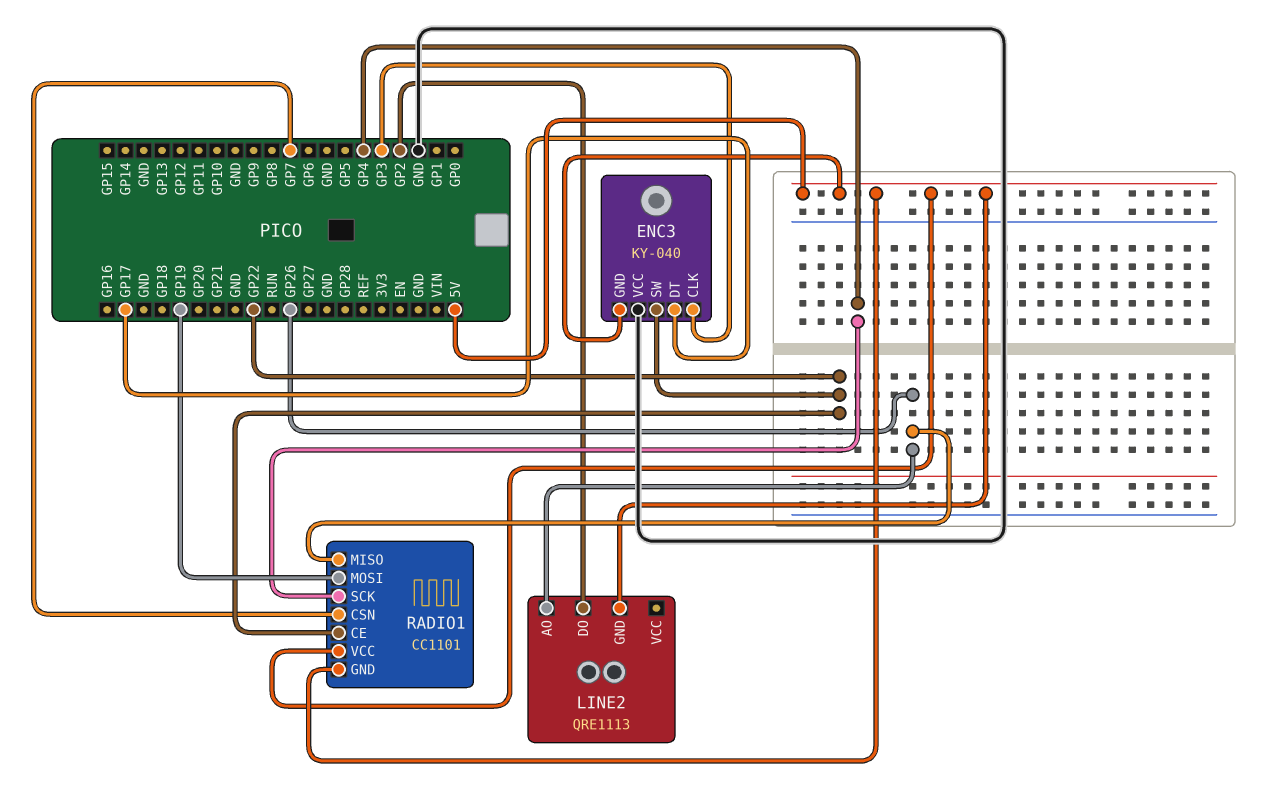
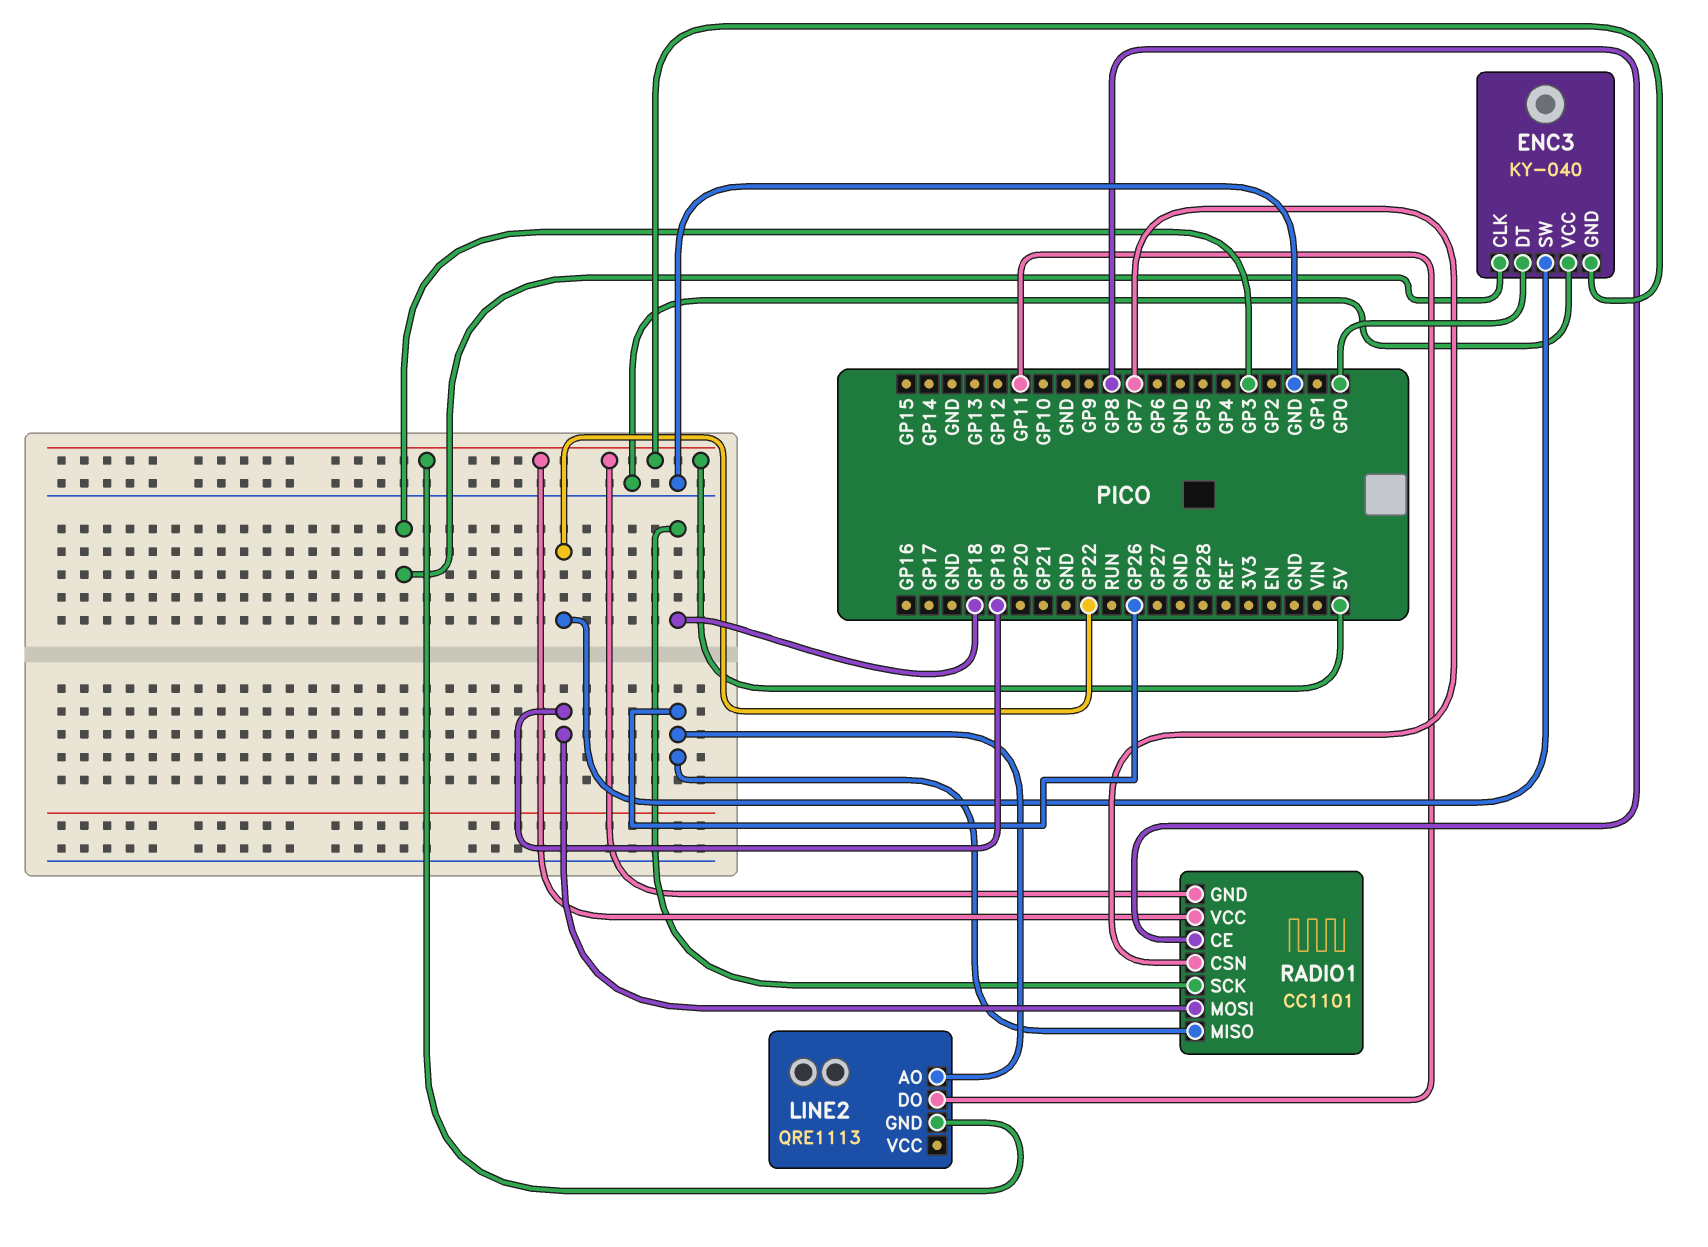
ENC3 pin DT: GP17 -> GP0
LINE2 pin DO: GP2 -> GP11
RADIO1 pin CE: GP22 -> GP8
RADIO1 pin SCK: GP4 -> GP18

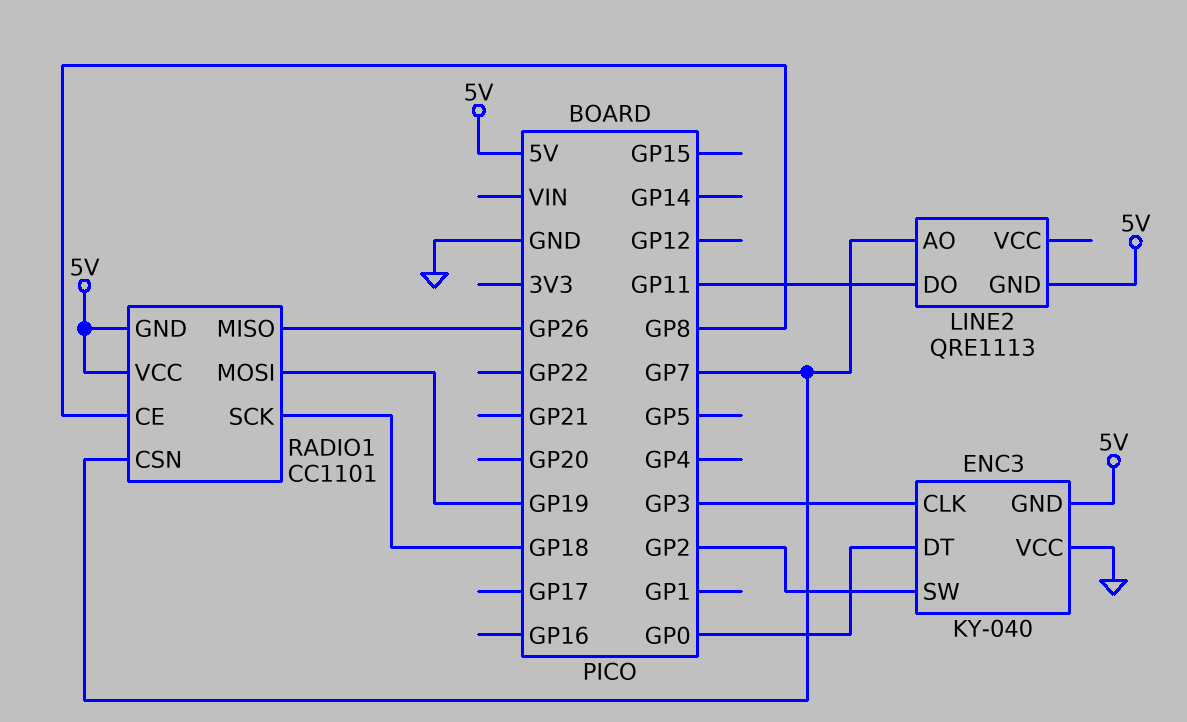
ENC3 pin SW: GP22 -> GP2
LINE2 pin AO: GP26 -> GP7

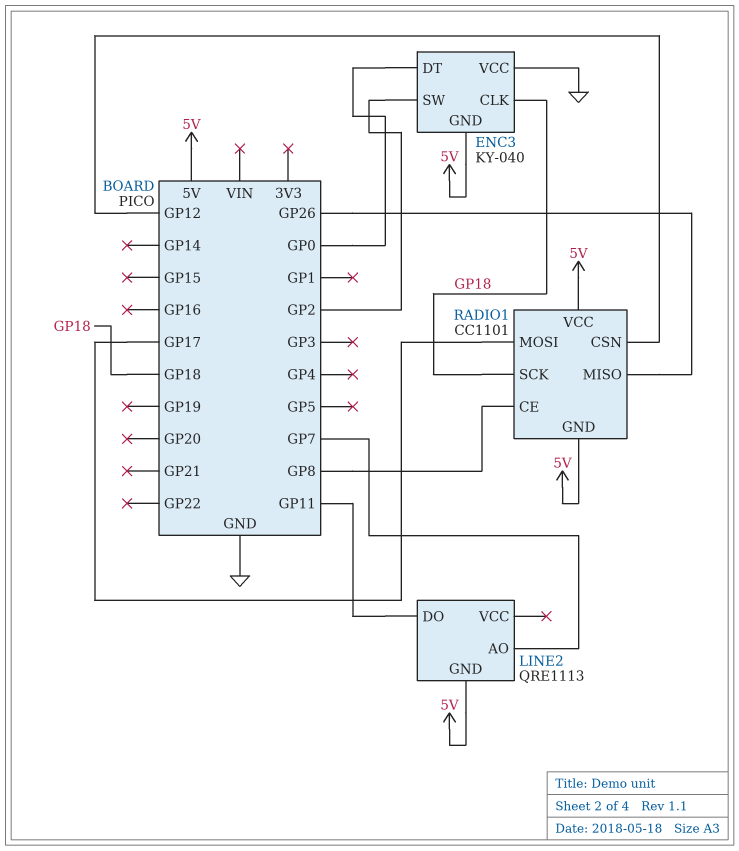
ENC3 pin CLK: GP3 -> GP18
RADIO1 pin CSN: GP7 -> GP12
RADIO1 pin MOSI: GP19 -> GP17

